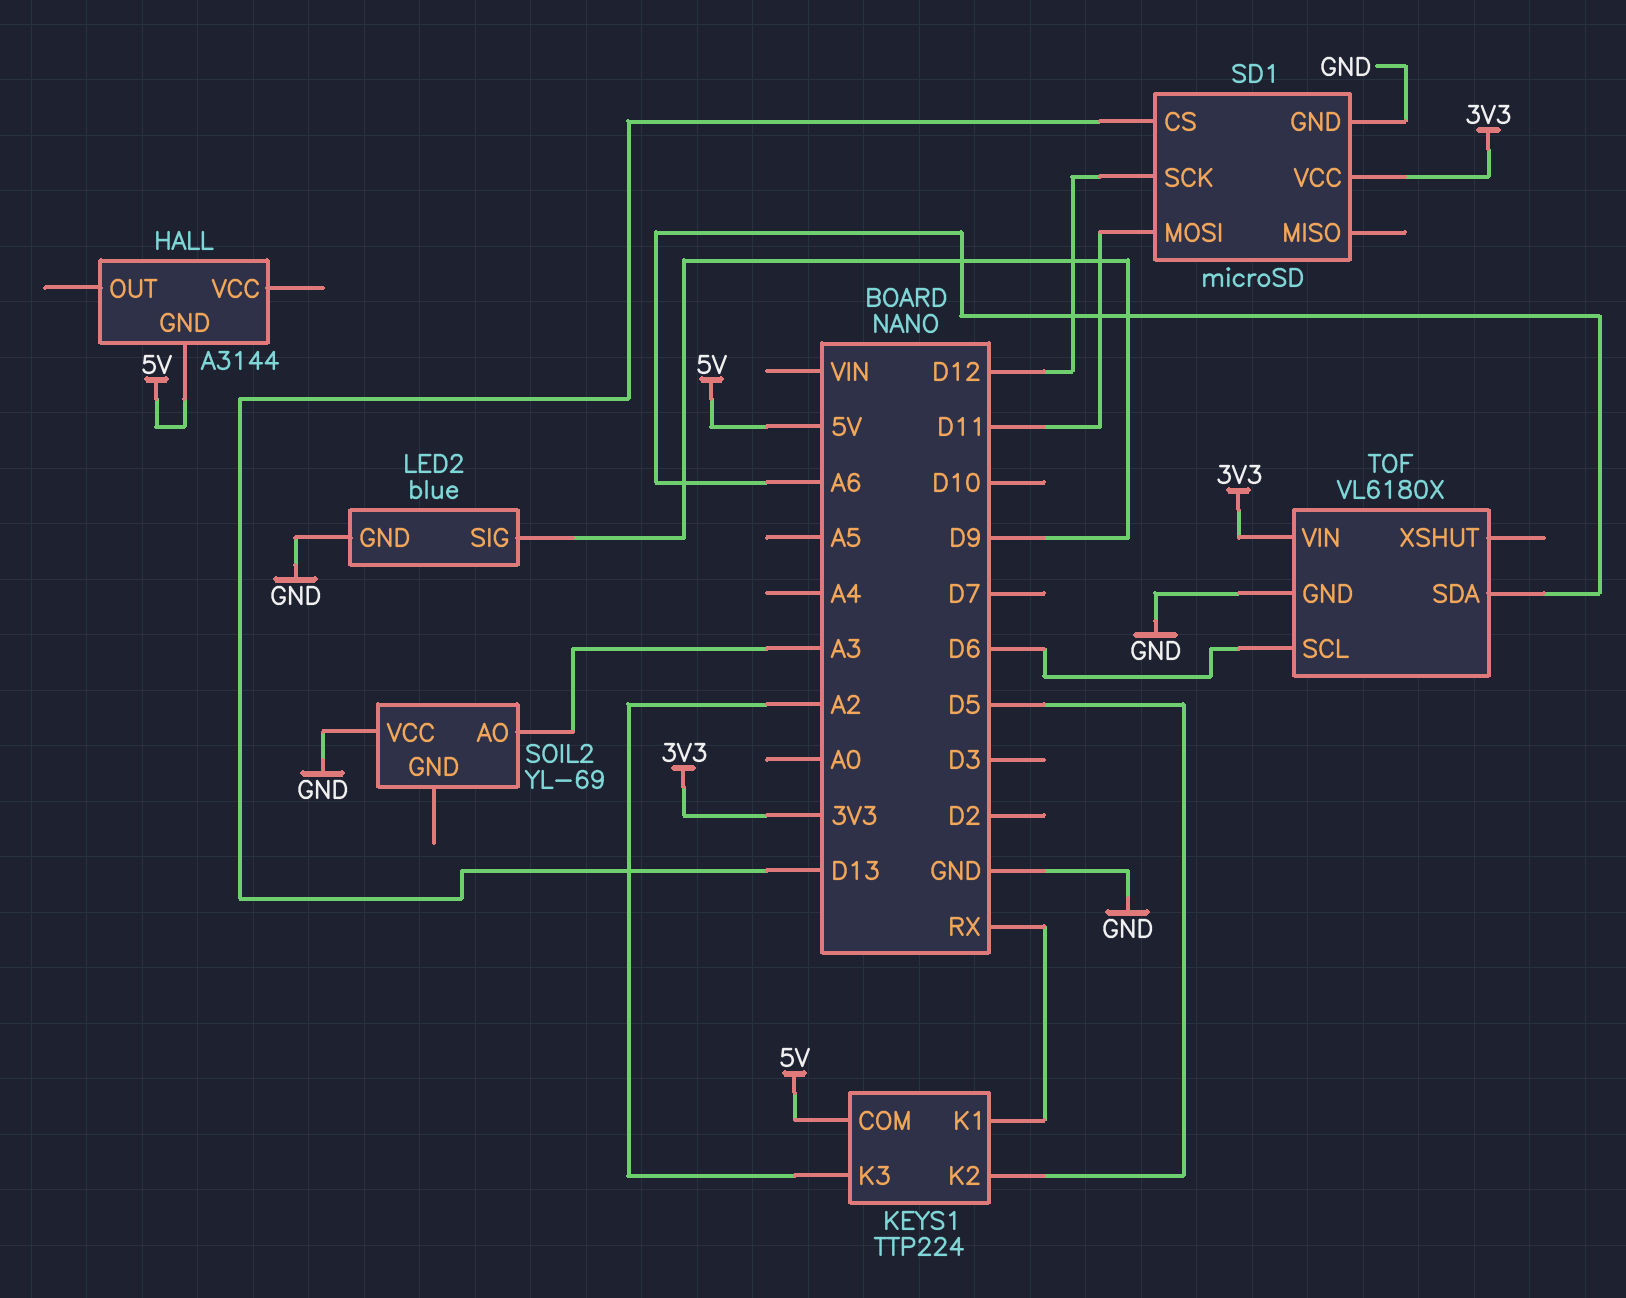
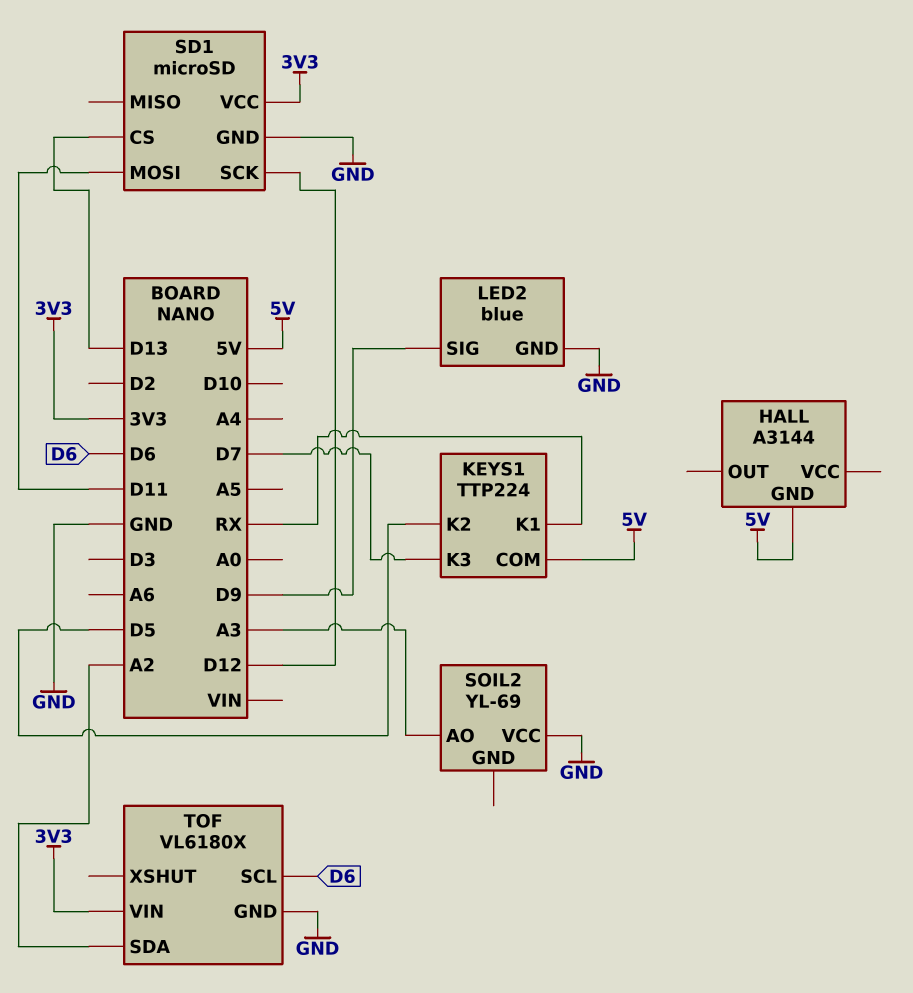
KEYS1 pin K3: A2 -> D7
TOF pin SDA: A6 -> A2

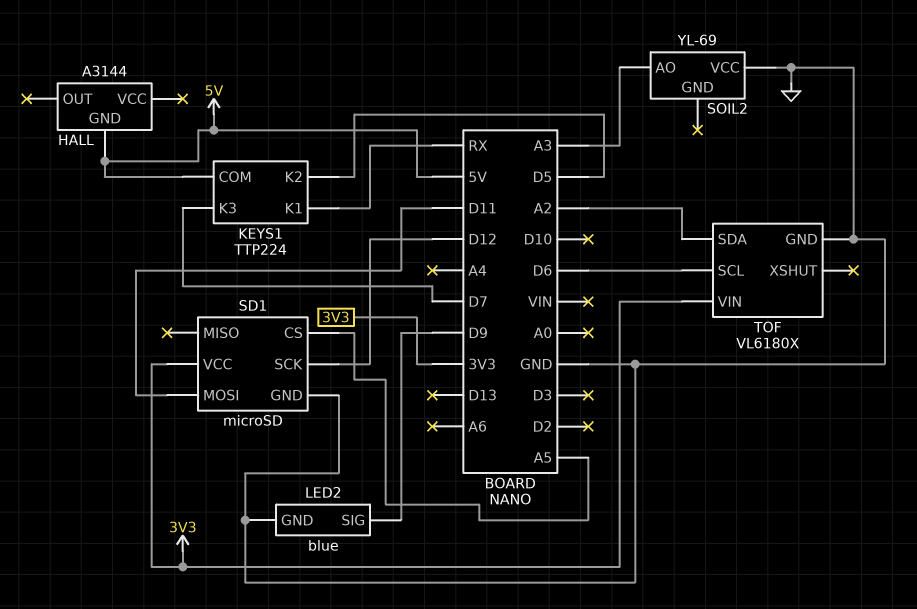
SD1 pin CS: D13 -> A5

